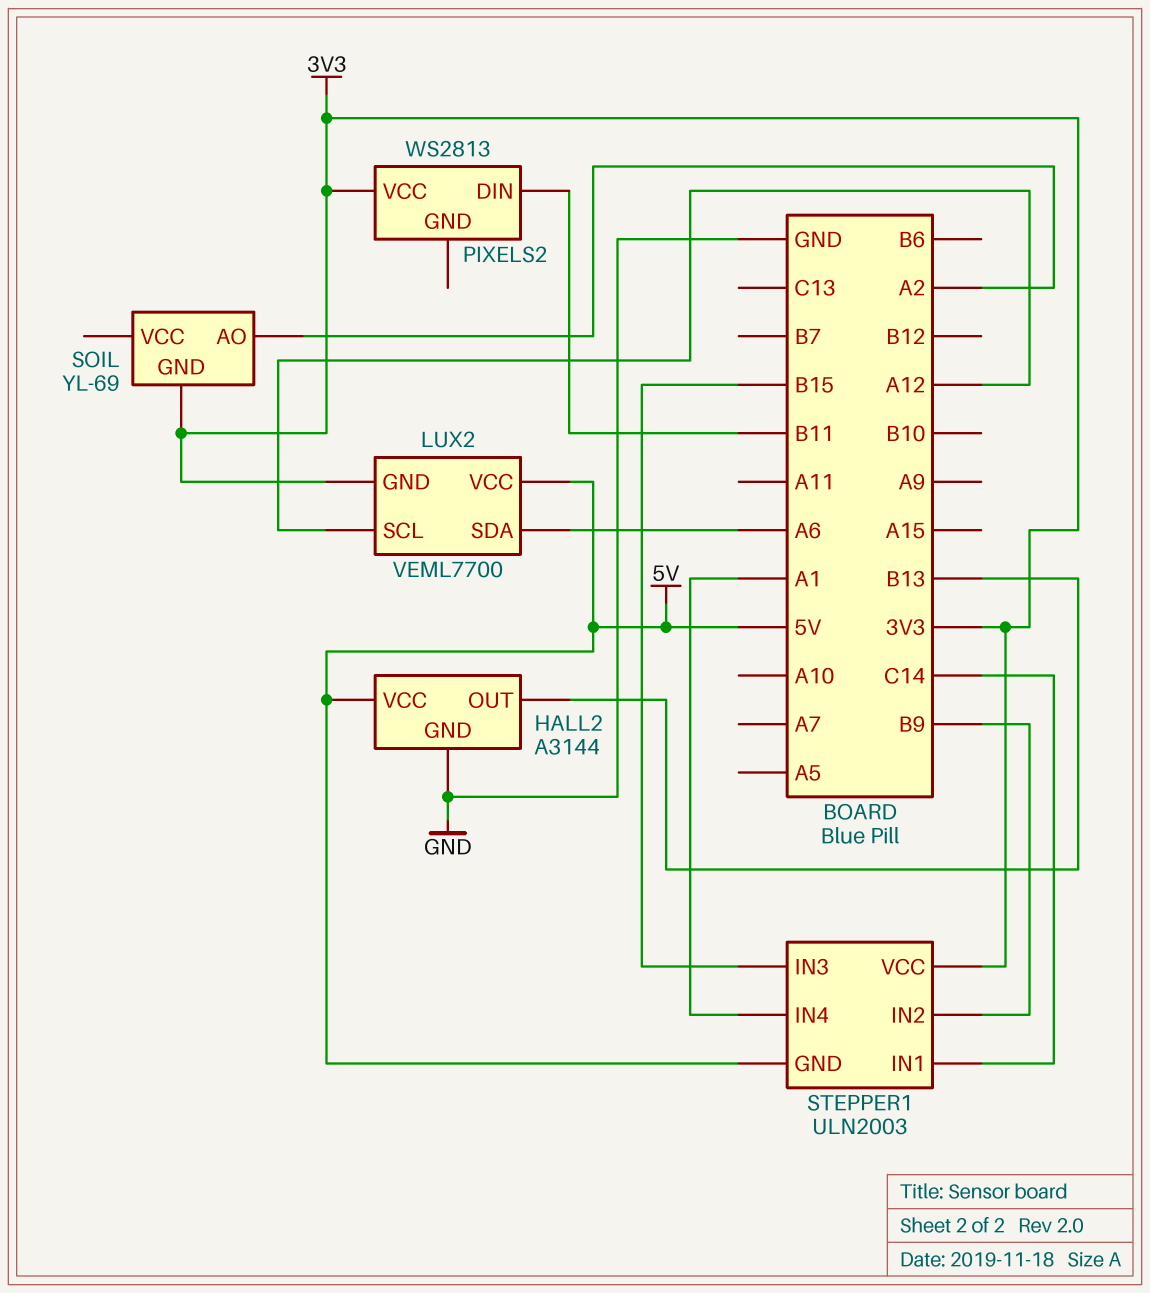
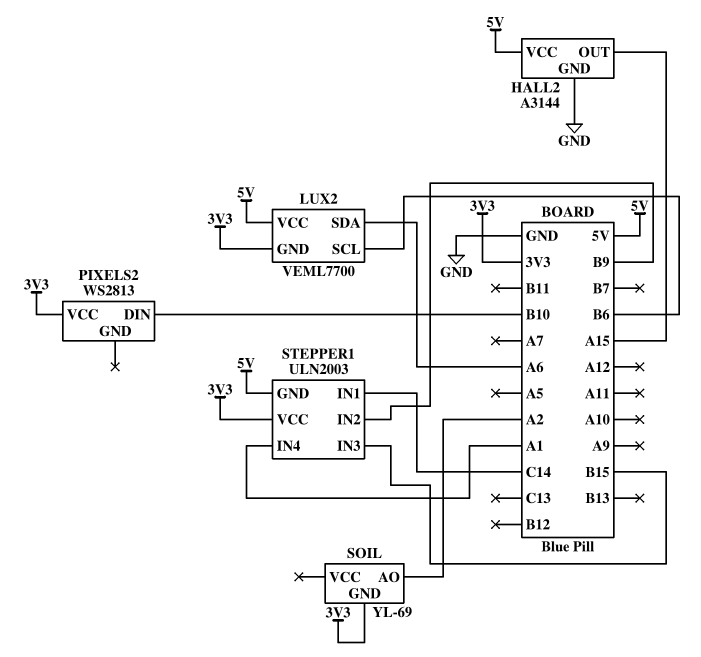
HALL2 pin OUT: B13 -> A15
LUX2 pin SCL: A12 -> B6
PIXELS2 pin DIN: B11 -> B10

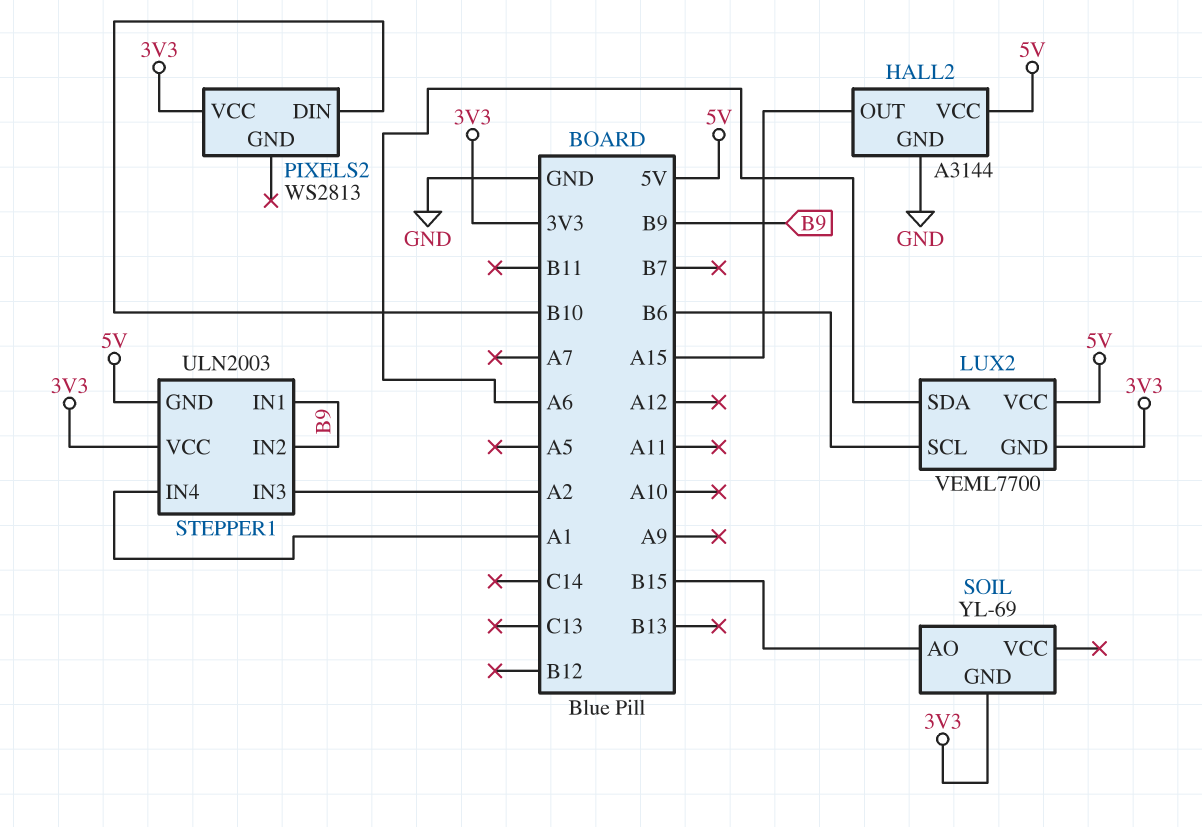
SOIL pin AO: A2 -> B15
STEPPER1 pin IN1: C14 -> B9
STEPPER1 pin IN3: B15 -> A2

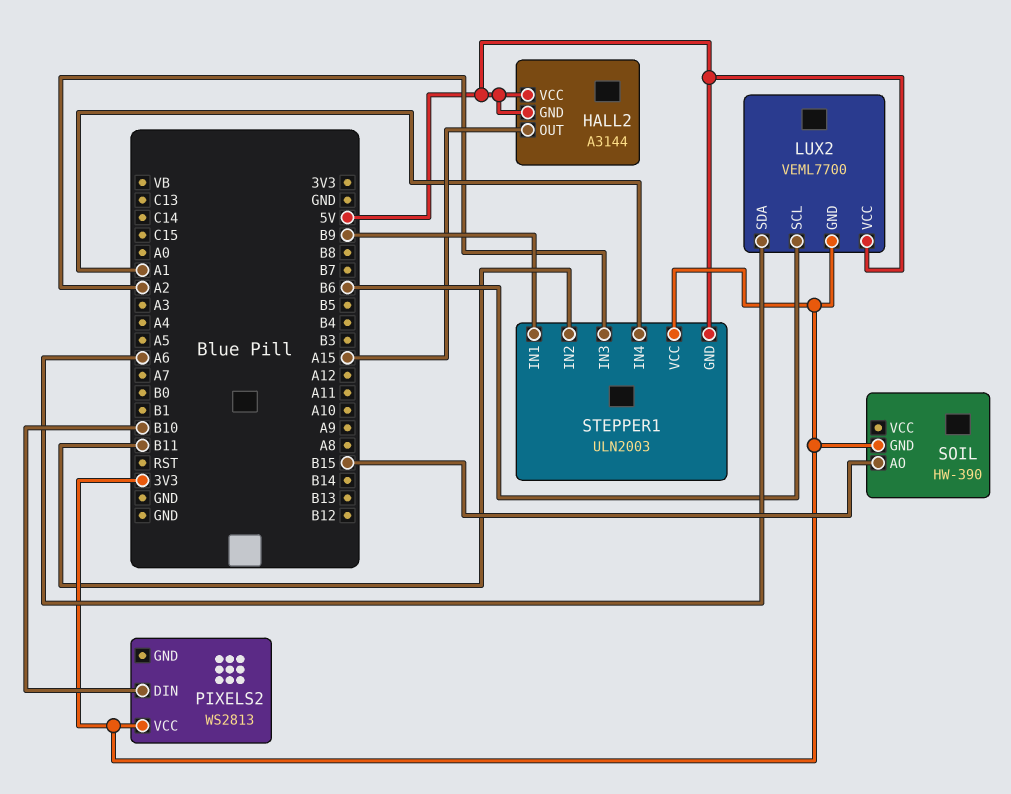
HALL2 pin GND: GND -> 5V
SOIL: YL-69 -> HW-390
STEPPER1 pin IN2: B9 -> B11

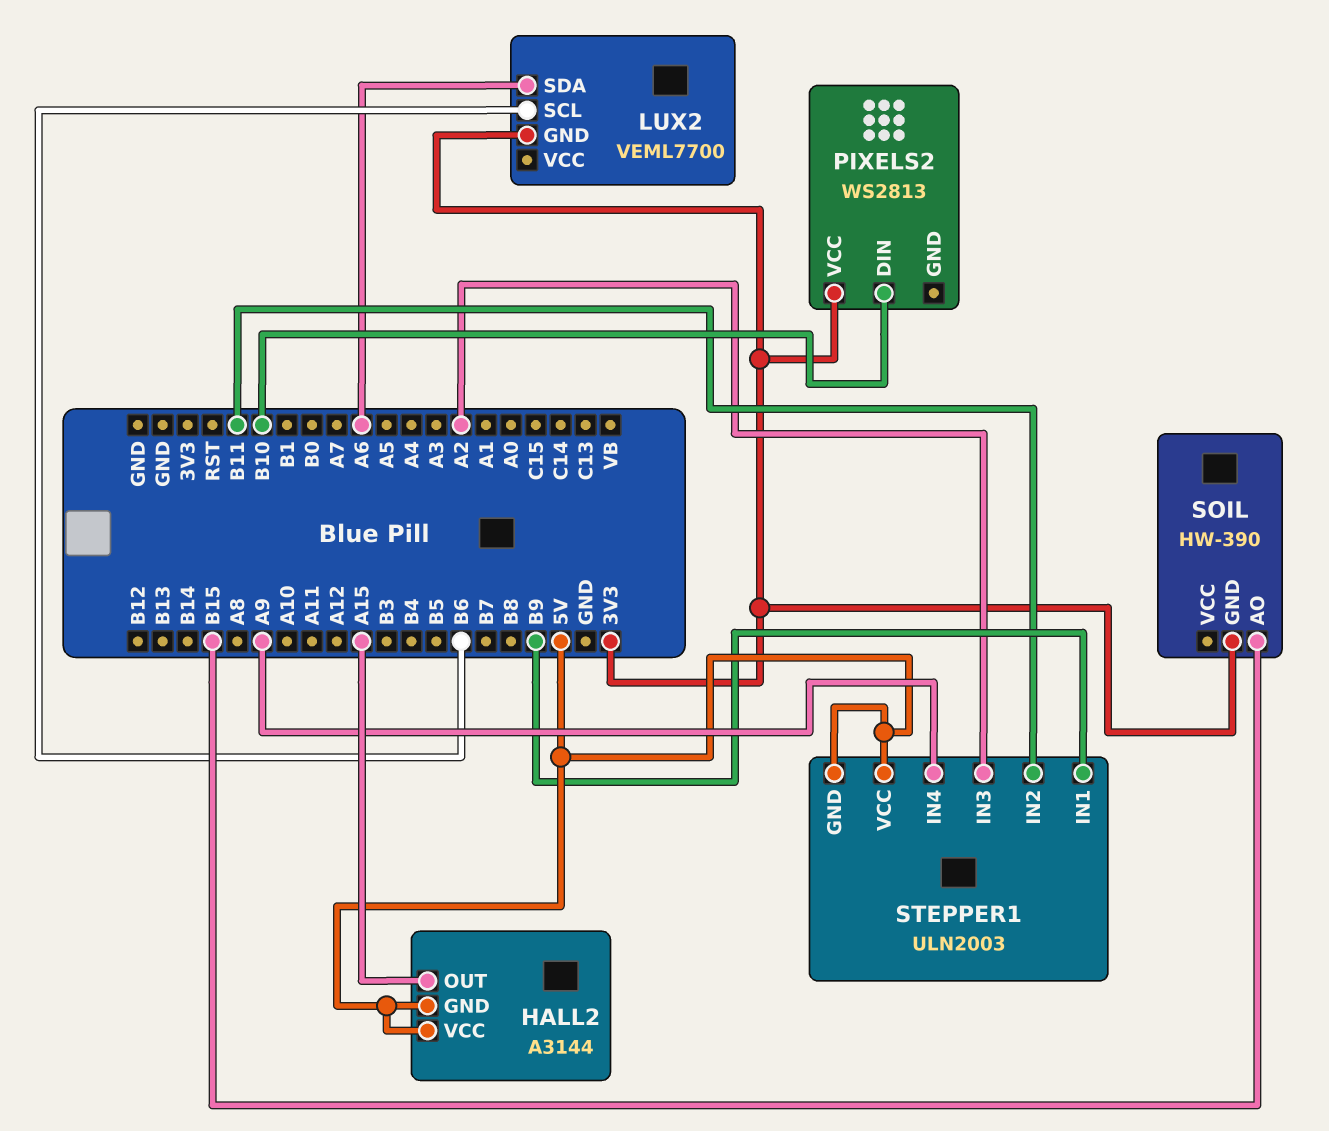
LUX2 pin VCC: 5V -> none
STEPPER1 pin IN4: A1 -> A9
STEPPER1 pin VCC: 3V3 -> 5V

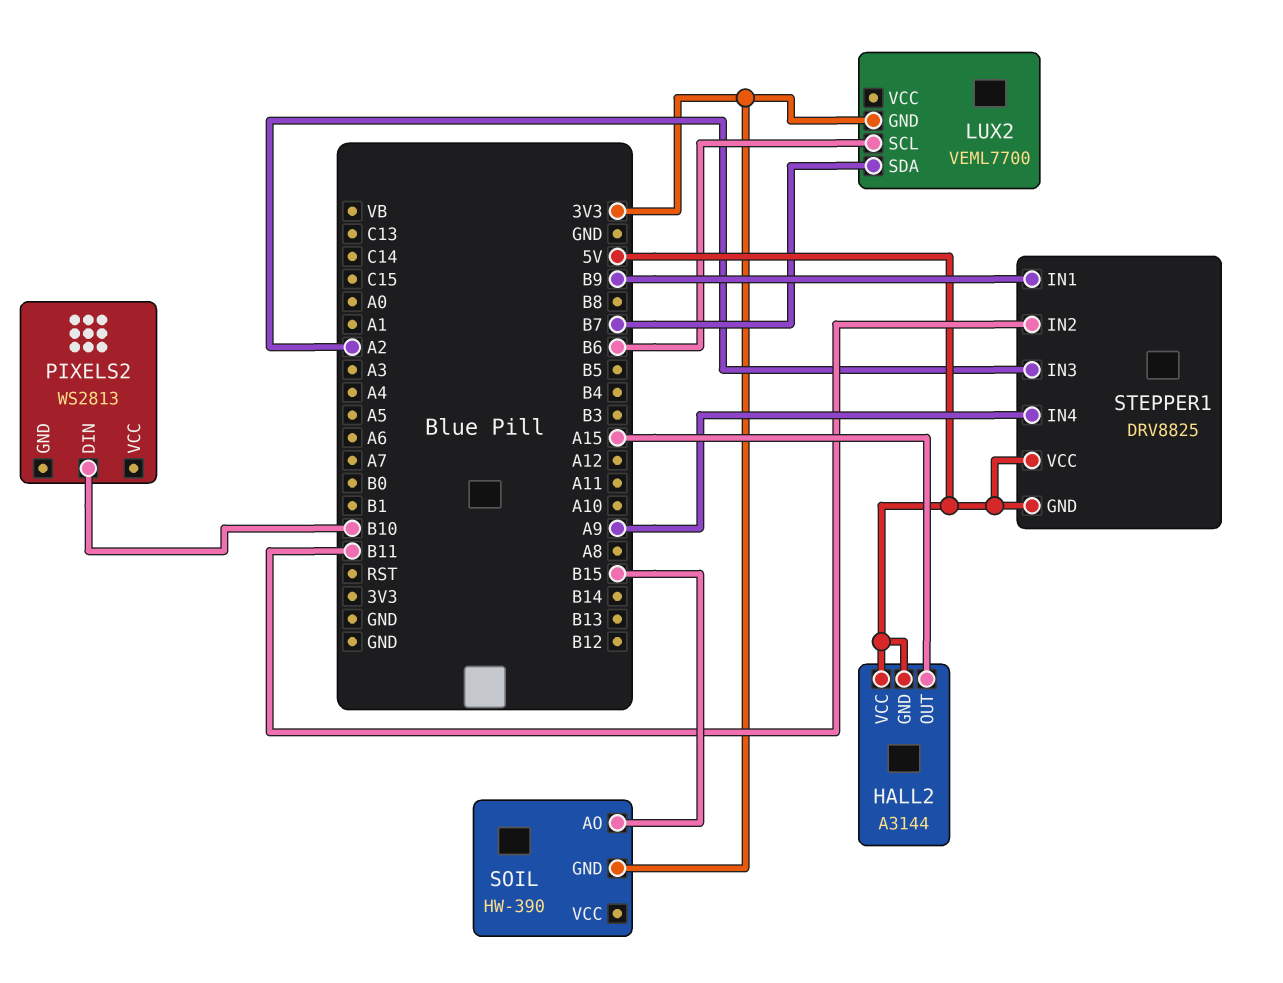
LUX2 pin SDA: A6 -> B7
PIXELS2 pin VCC: 3V3 -> none
STEPPER1: ULN2003 -> DRV8825

